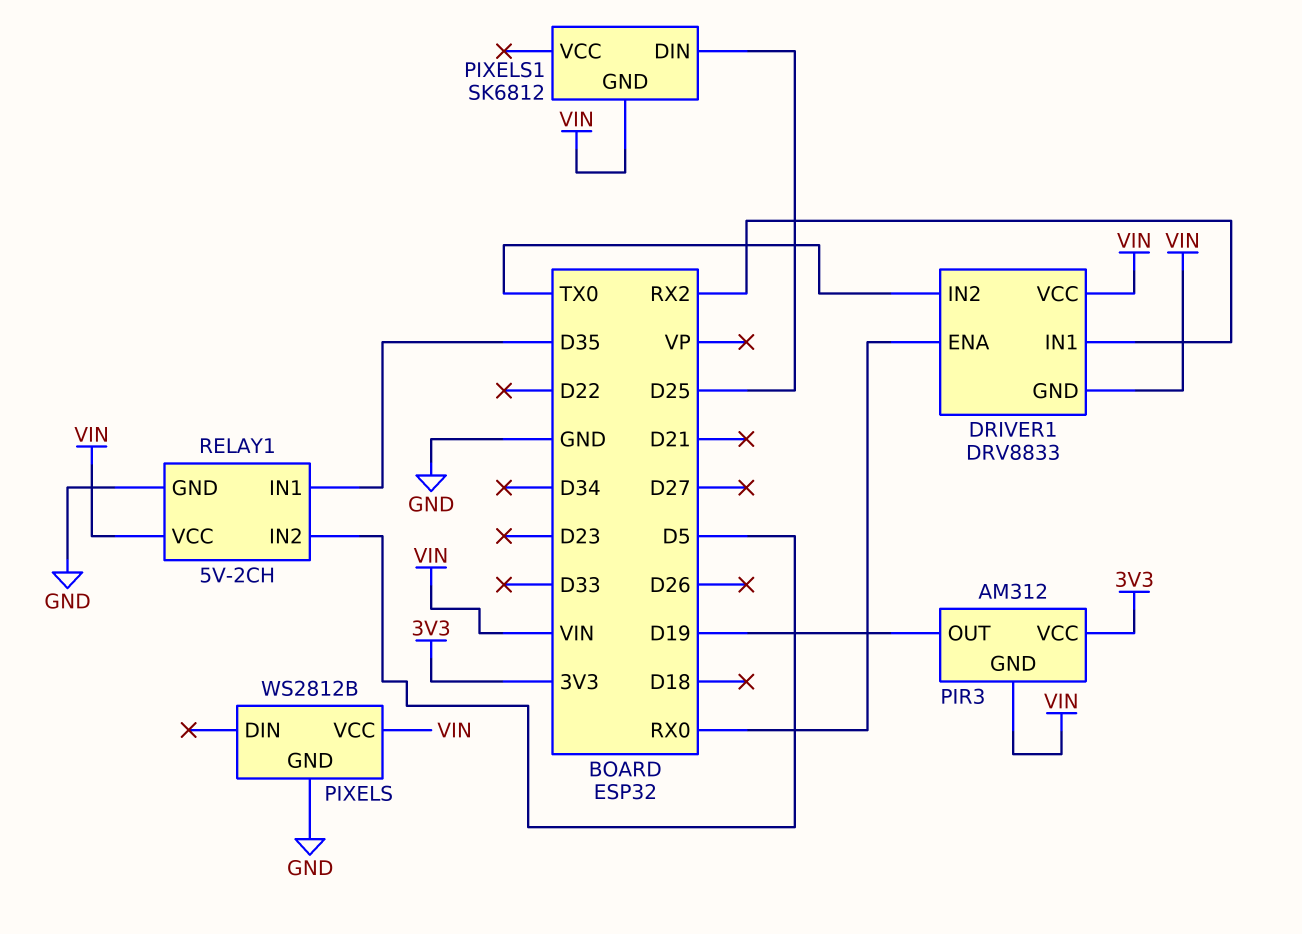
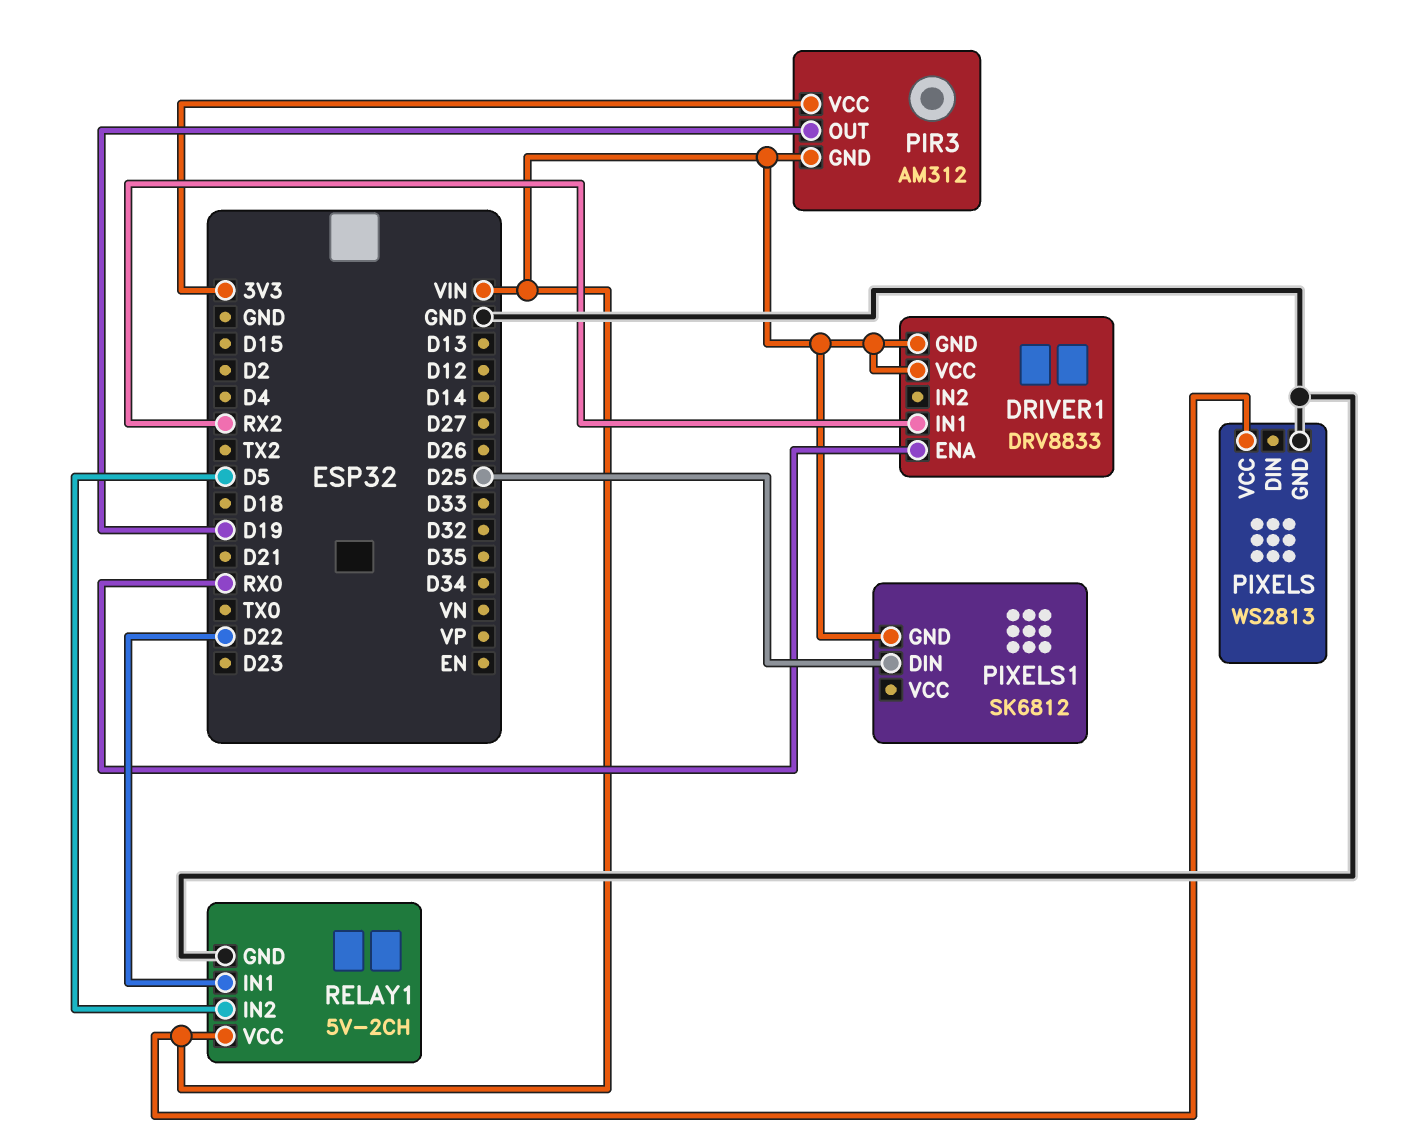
DRIVER1 pin IN2: TX0 -> none
PIXELS: WS2812B -> WS2813
RELAY1 pin IN1: D35 -> D22

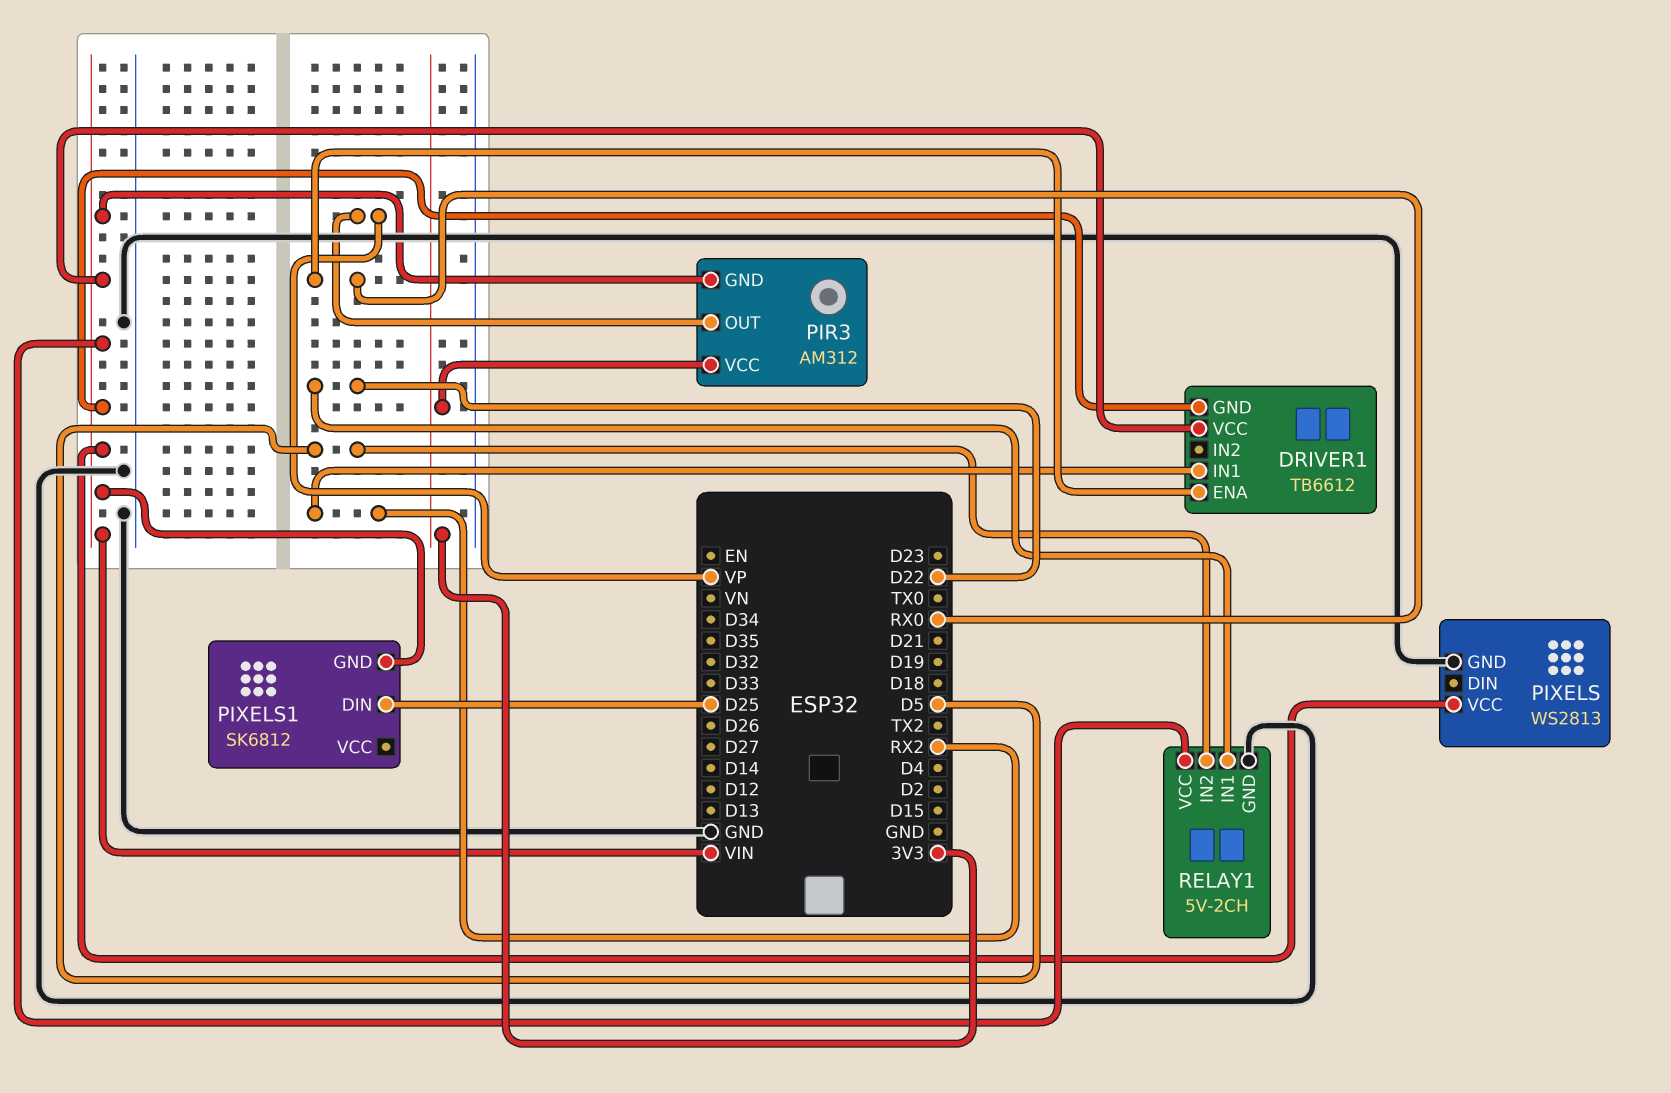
DRIVER1: DRV8833 -> TB6612
PIR3 pin OUT: D19 -> VP

